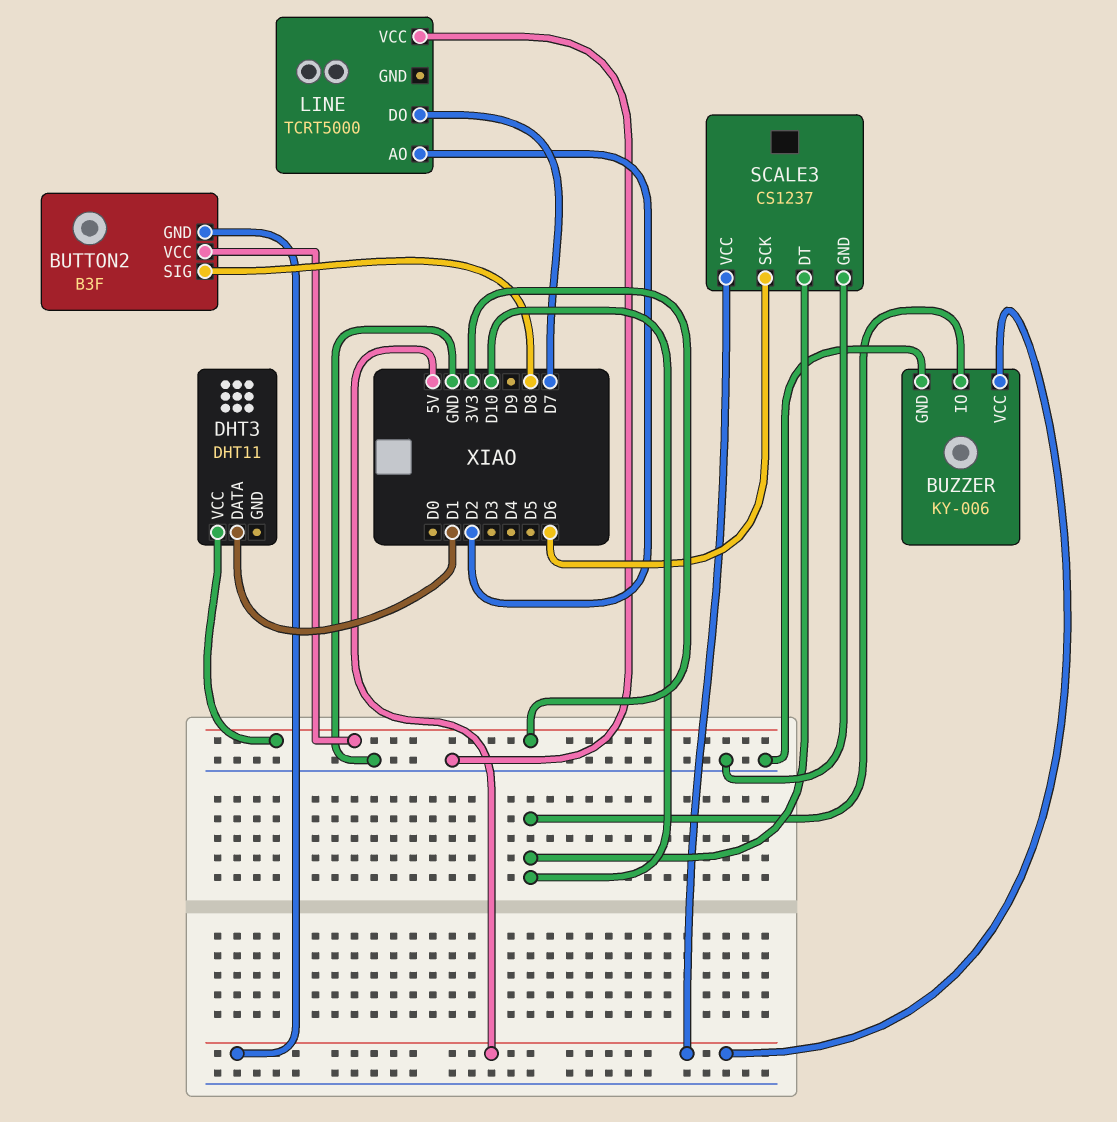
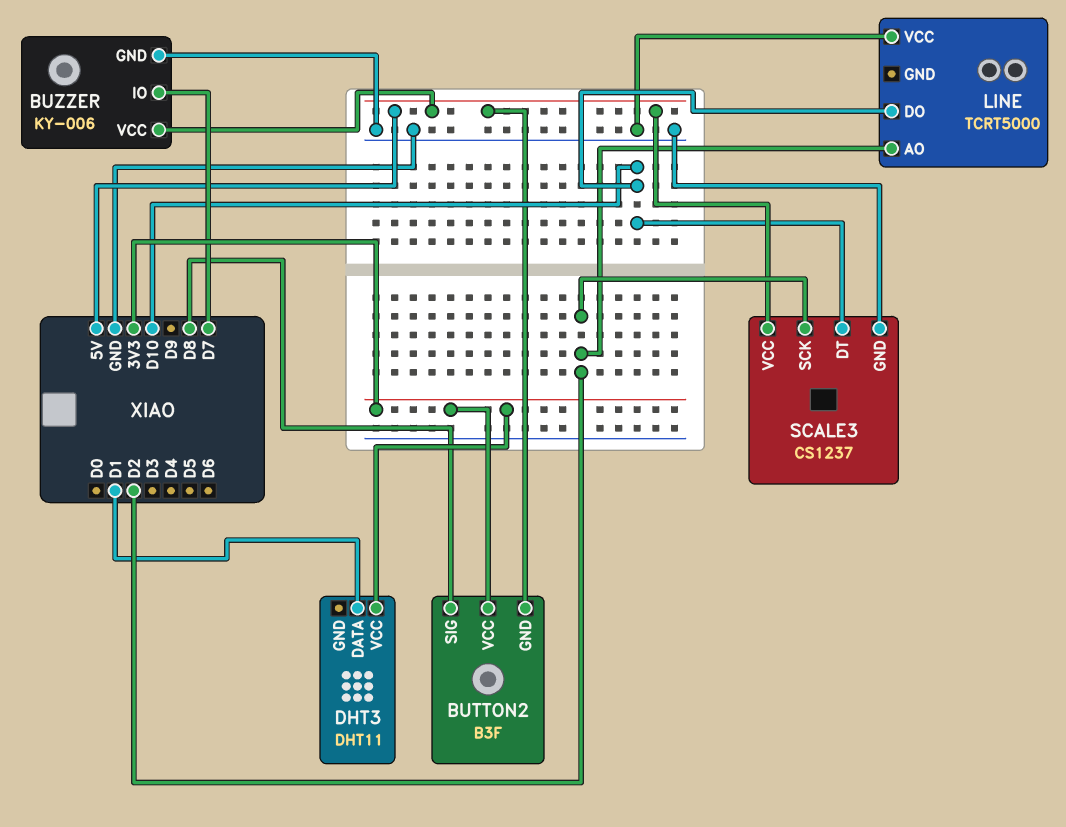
BUZZER pin IO: D10 -> D7
LINE pin DO: D7 -> D10
SCALE3 pin SCK: D6 -> D2

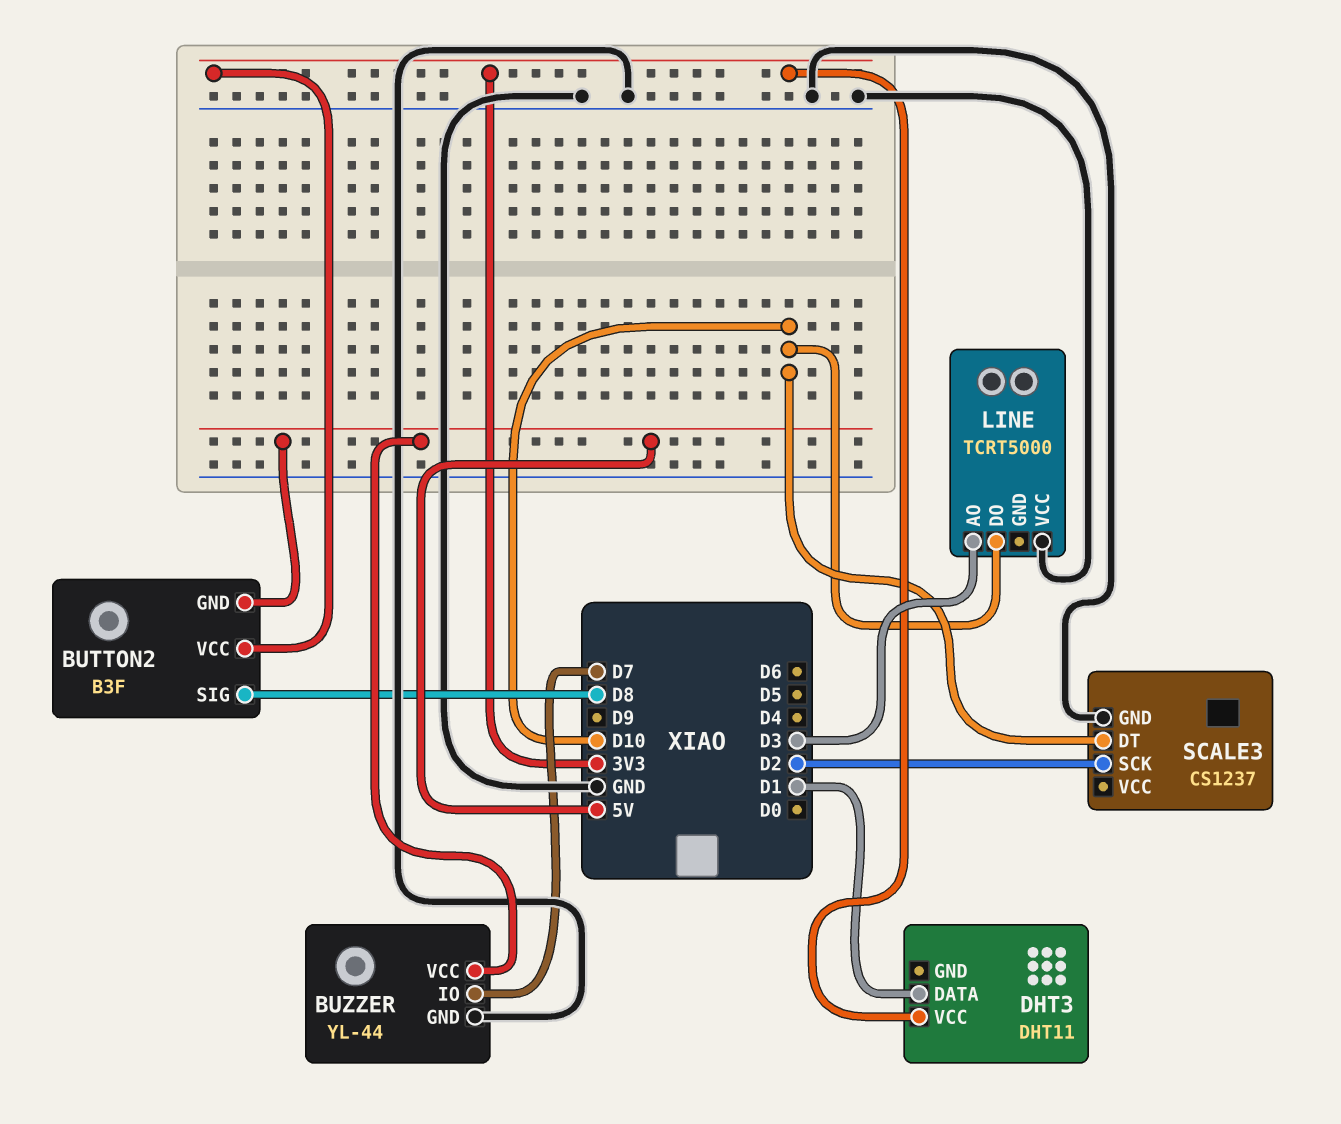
BUZZER: KY-006 -> YL-44
LINE pin AO: D2 -> D3
SCALE3 pin VCC: 5V -> none

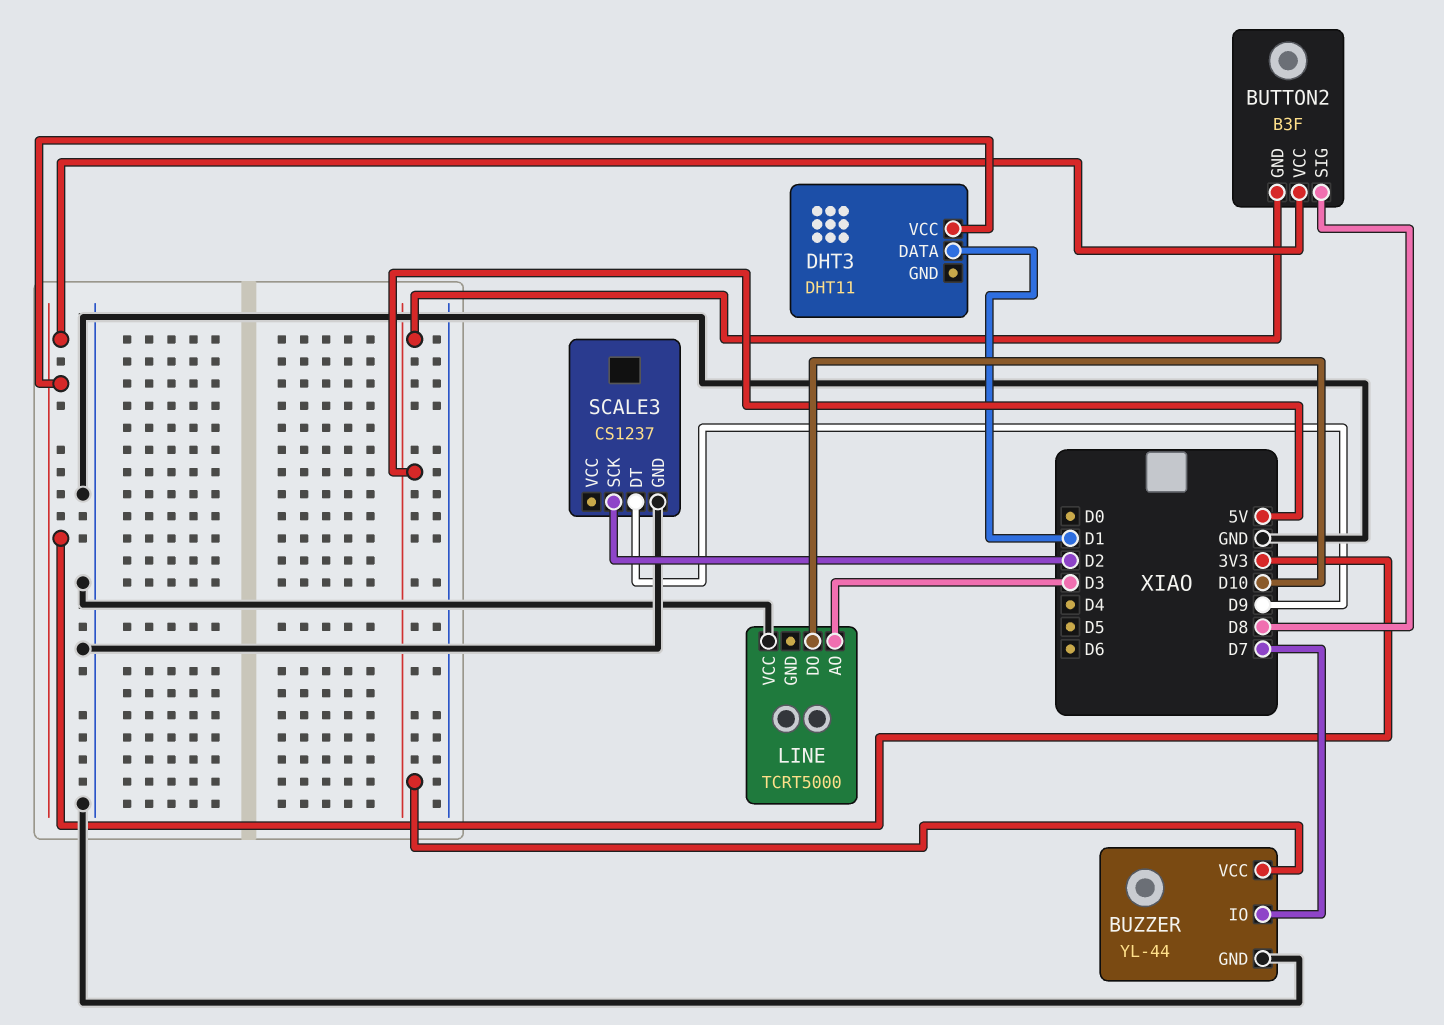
SCALE3 pin DT: D10 -> D9

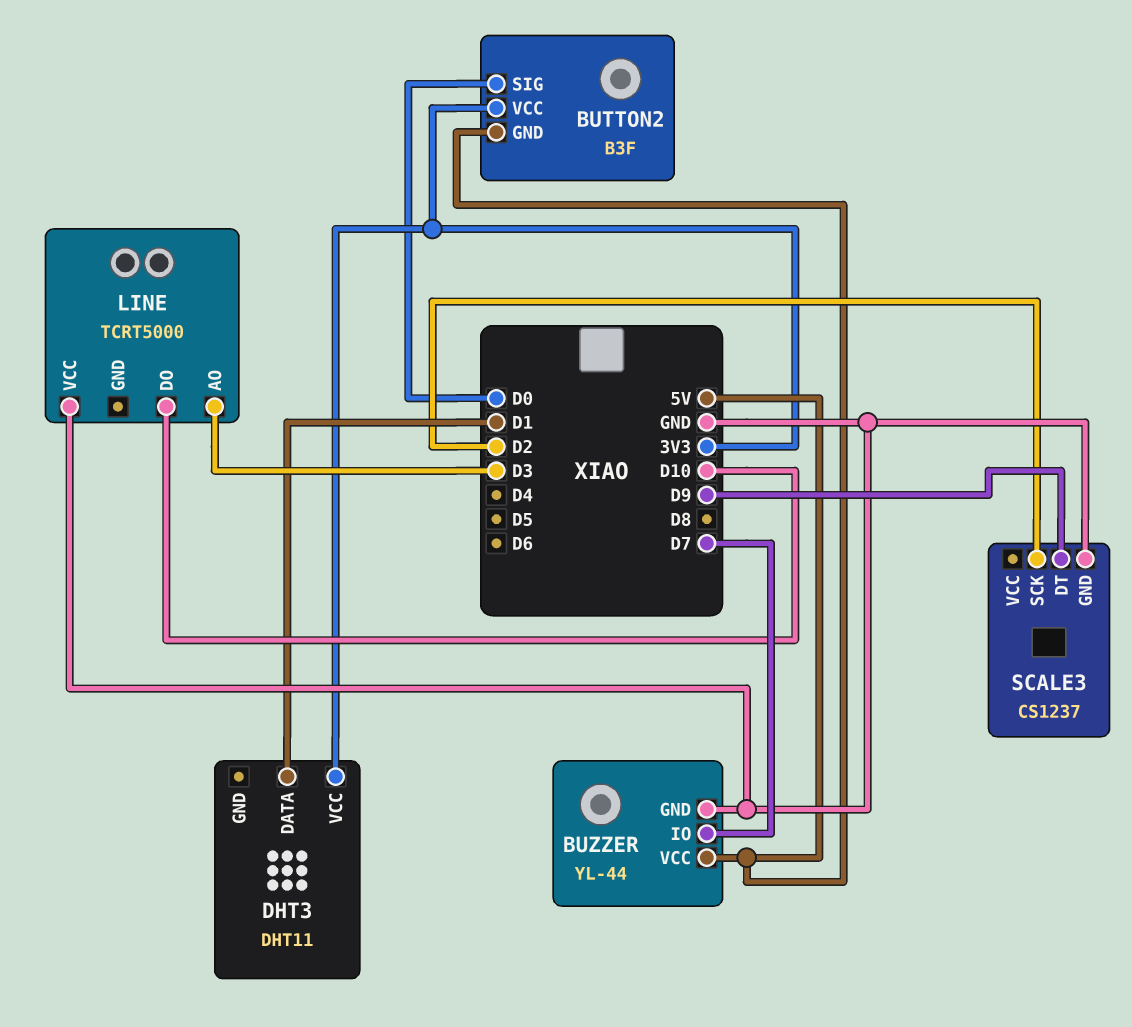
BUTTON2 pin SIG: D8 -> D0

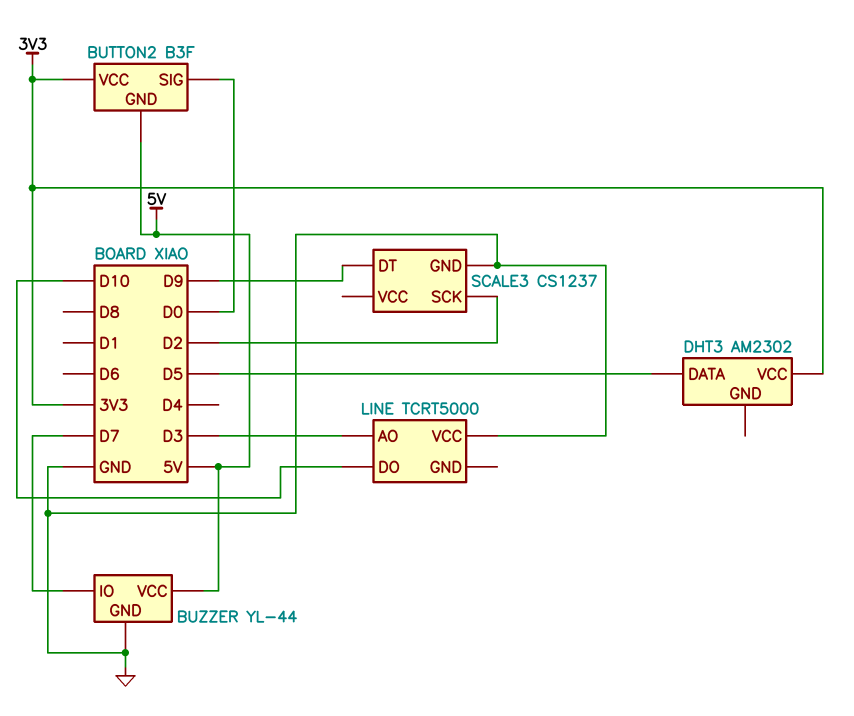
DHT3: DHT11 -> AM2302
DHT3 pin DATA: D1 -> D5

